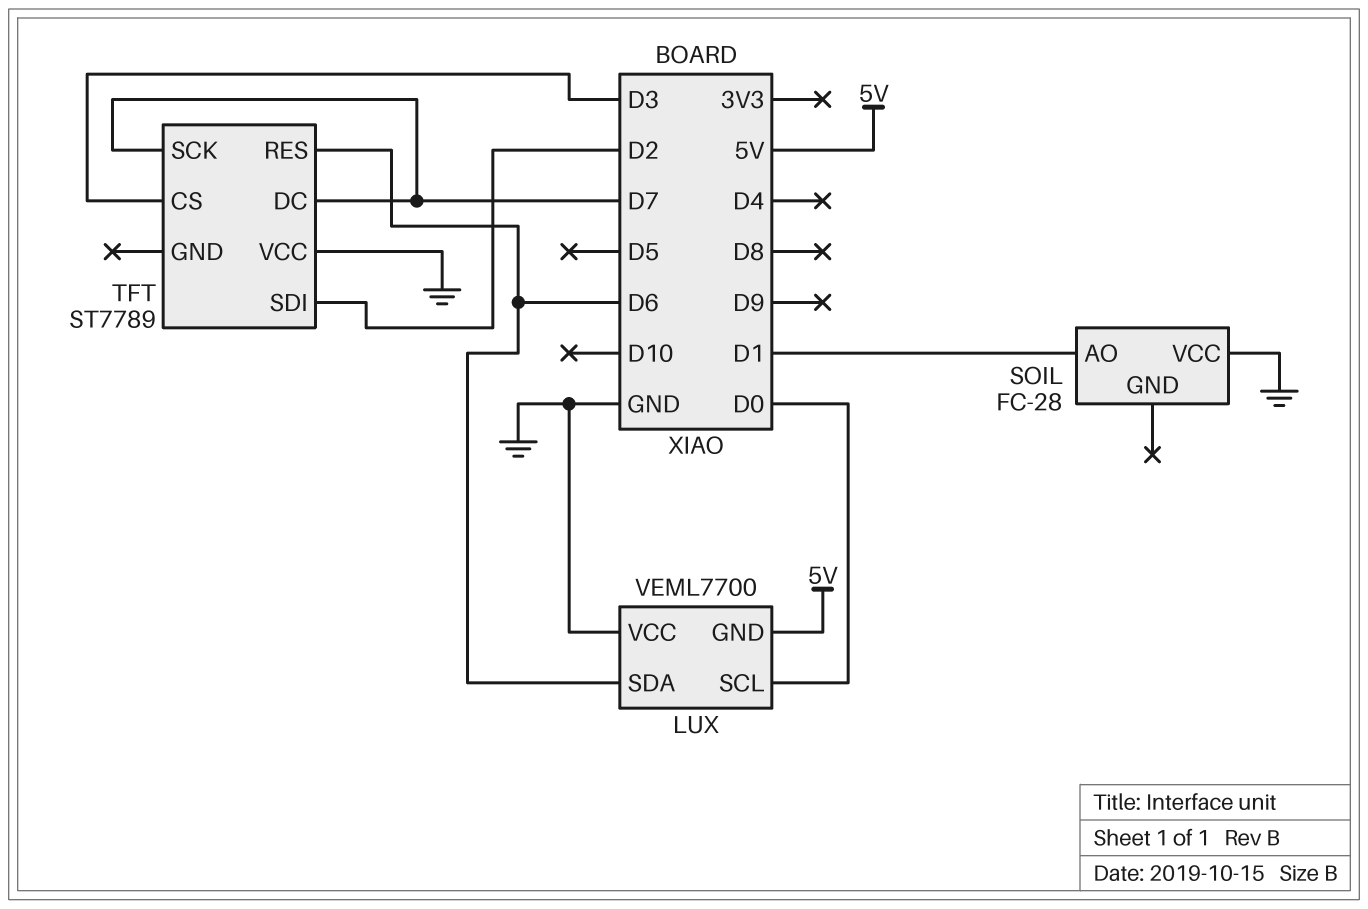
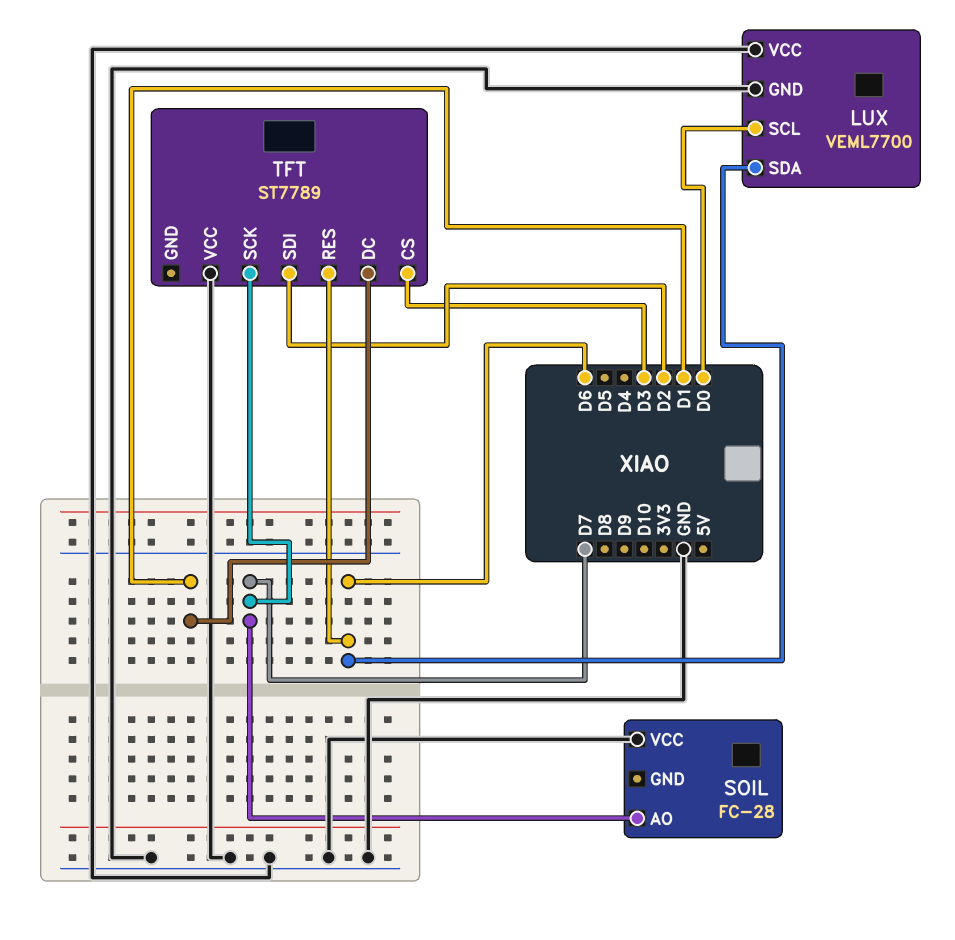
LUX pin GND: 5V -> GND
SOIL pin AO: D1 -> D7
TFT pin DC: D7 -> D1

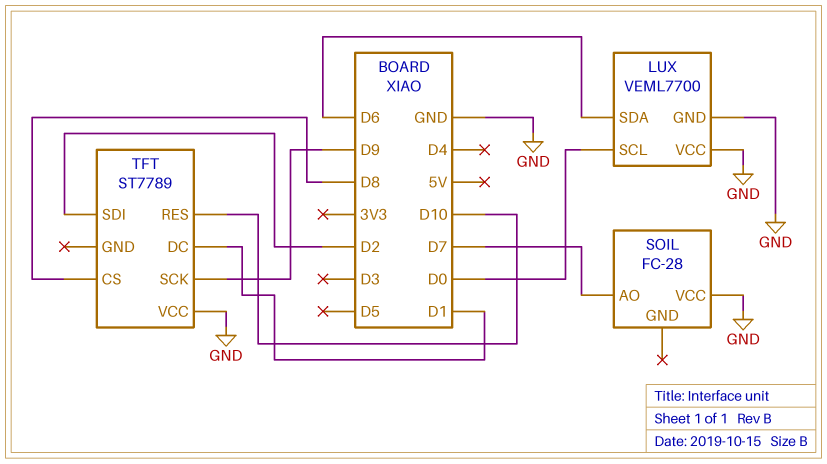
TFT pin CS: D3 -> D8
TFT pin RES: D6 -> D10
TFT pin SCK: D7 -> D9

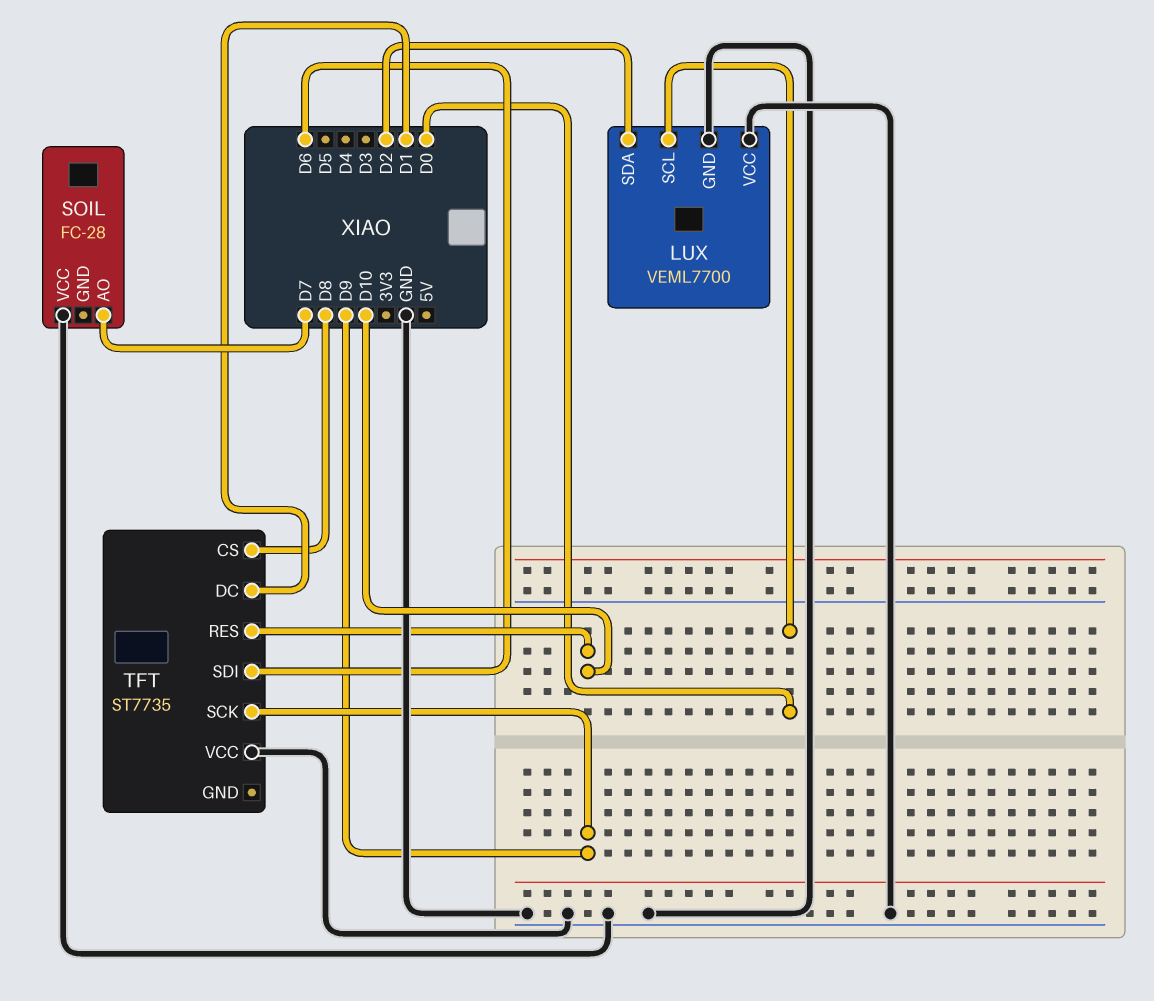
LUX pin SDA: D6 -> D2
TFT: ST7789 -> ST7735
TFT pin SDI: D2 -> D6

